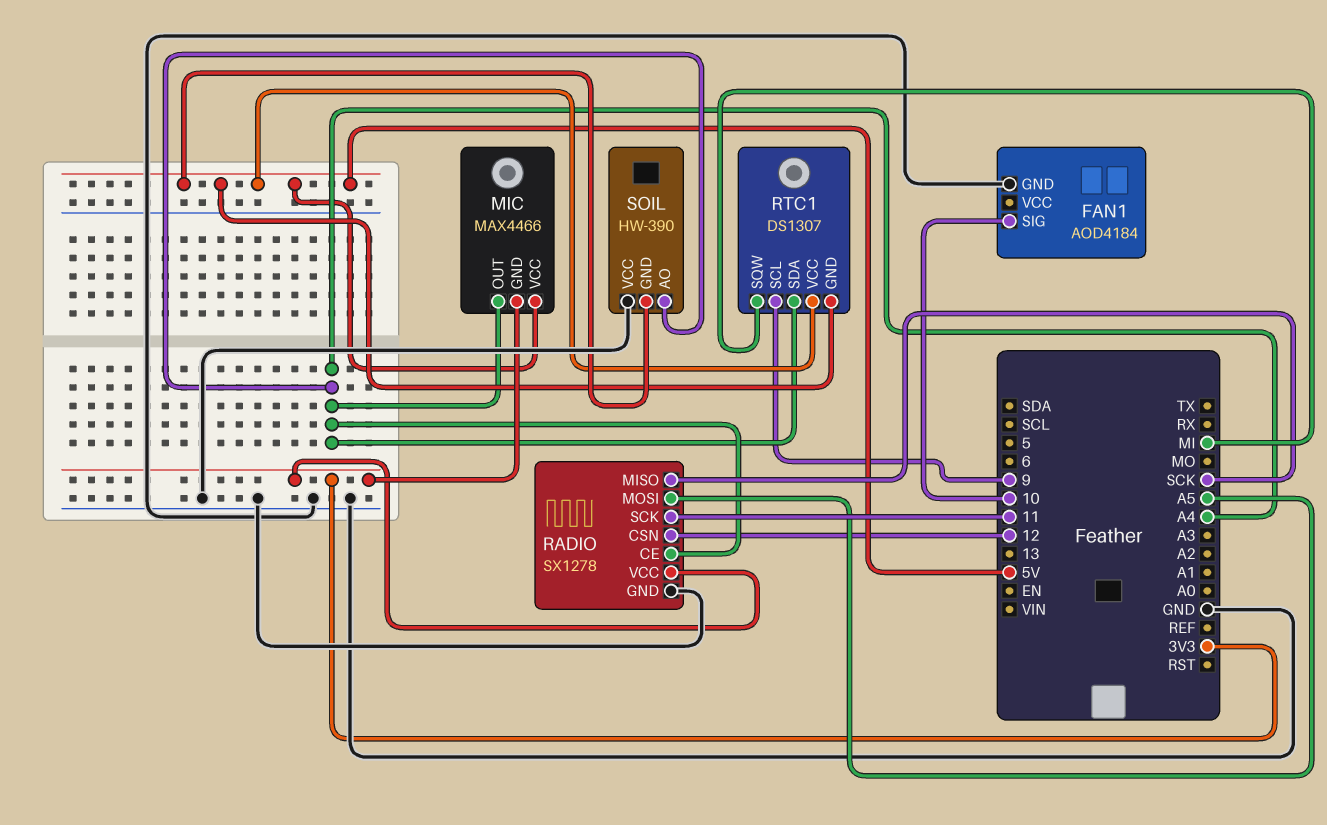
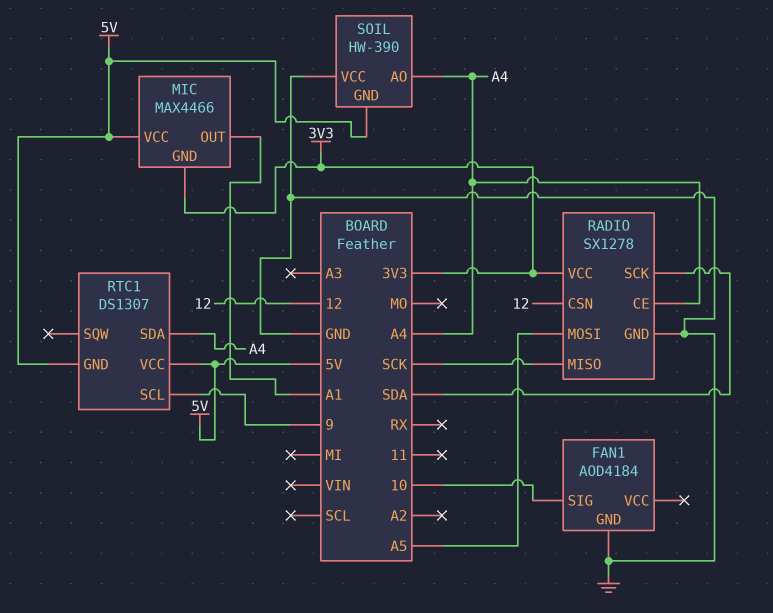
MIC pin OUT: A4 -> A1
RADIO pin SCK: 11 -> SDA
RTC1 pin SQW: MI -> none

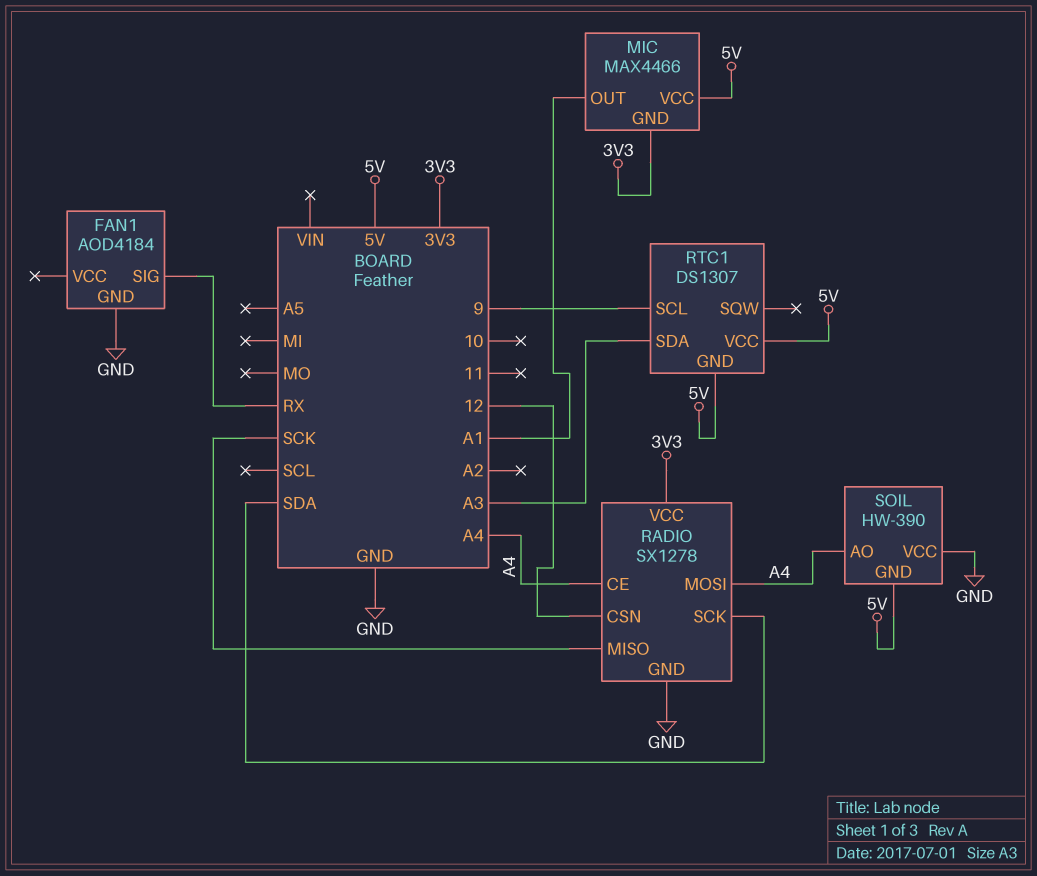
FAN1 pin SIG: 10 -> RX
RADIO pin MOSI: A5 -> A4
RTC1 pin SDA: A4 -> A3

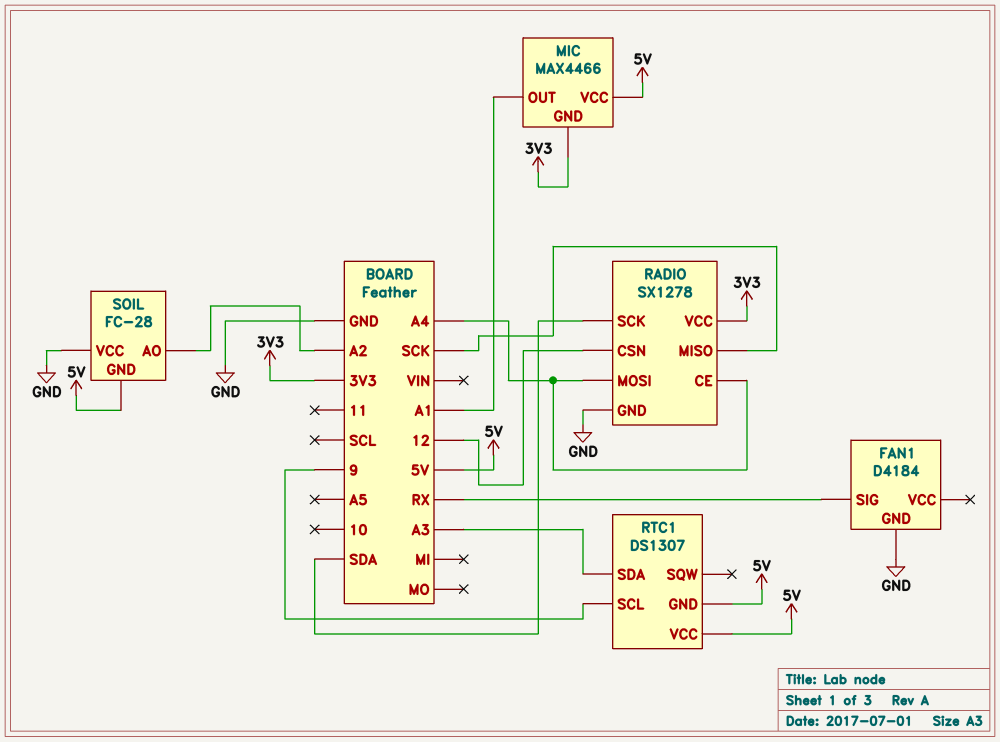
FAN1: AOD4184 -> D4184
SOIL: HW-390 -> FC-28
SOIL pin AO: A4 -> A2

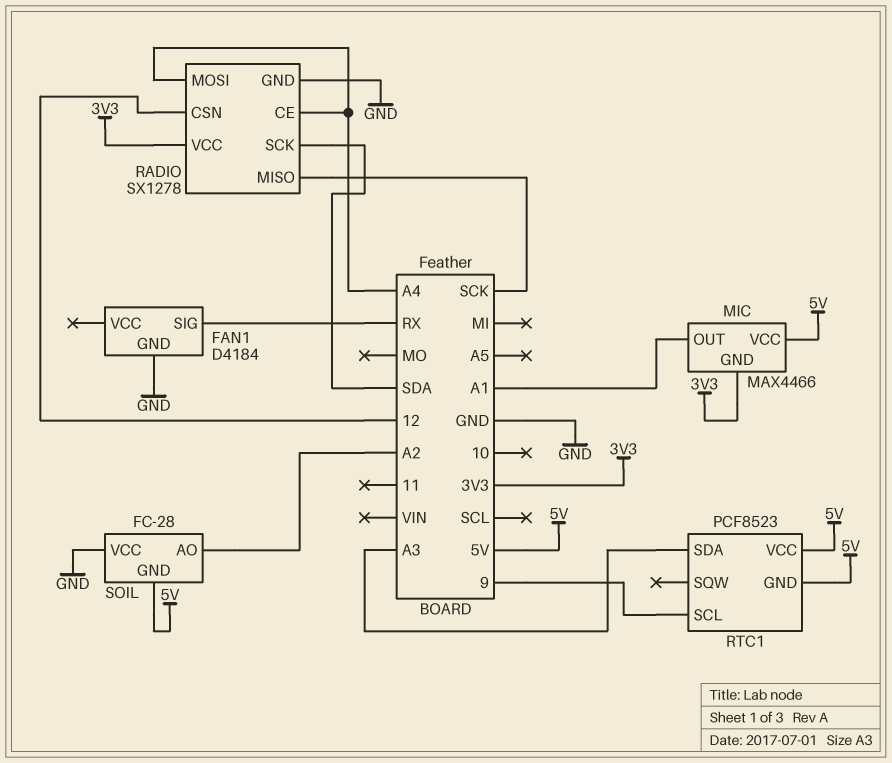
RTC1: DS1307 -> PCF8523

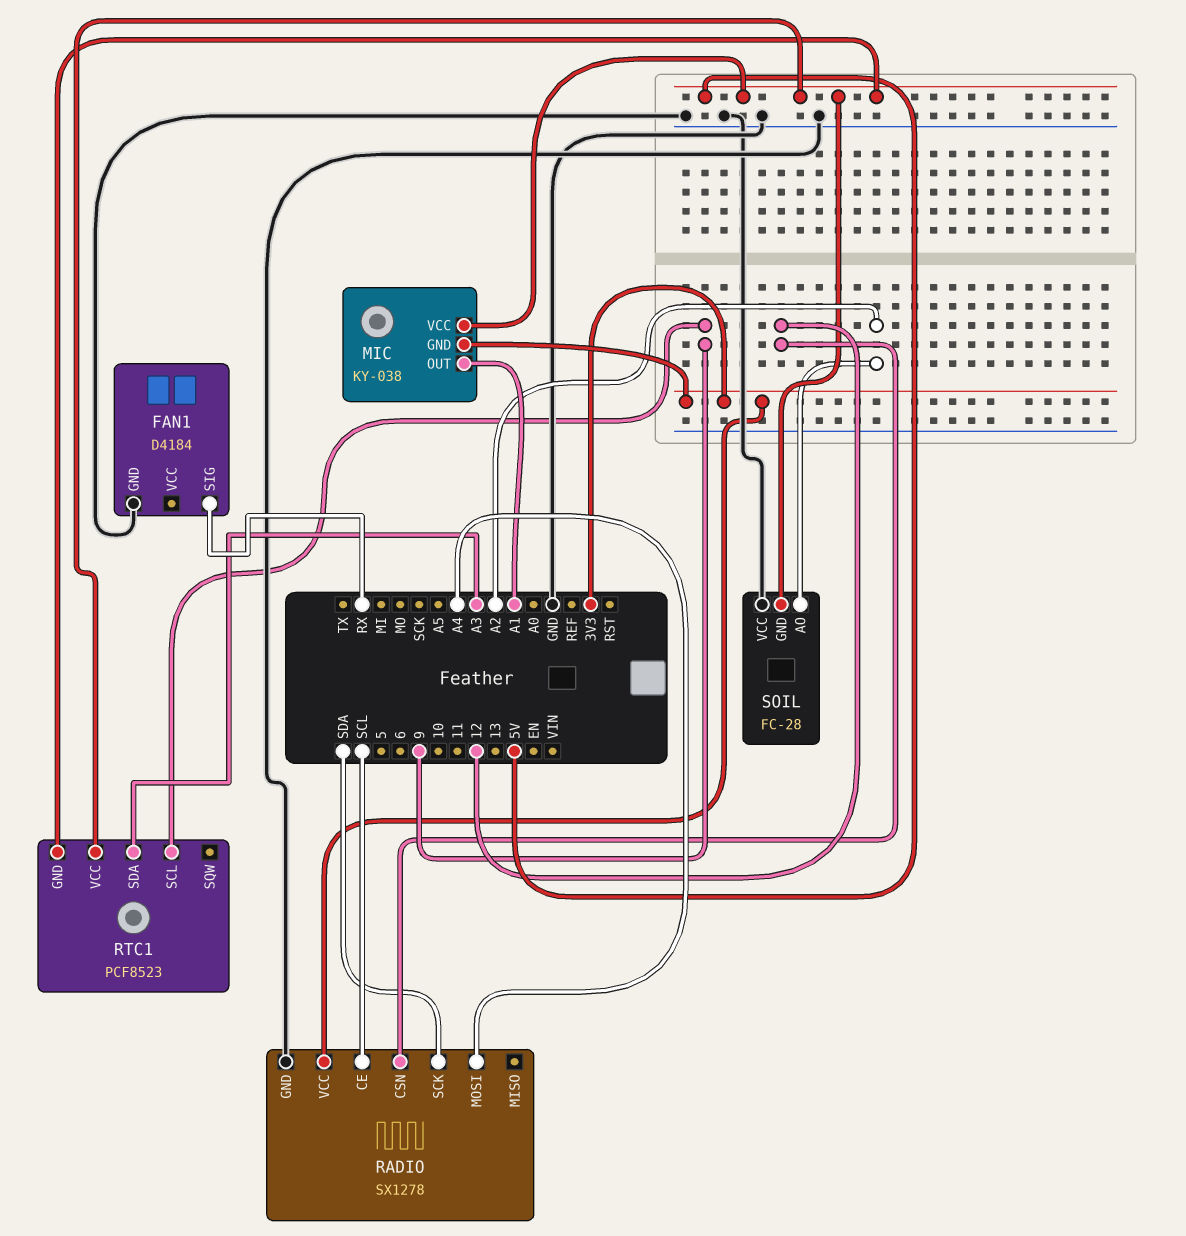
MIC: MAX4466 -> KY-038
RADIO pin CE: A4 -> SCL
RADIO pin MISO: SCK -> none

